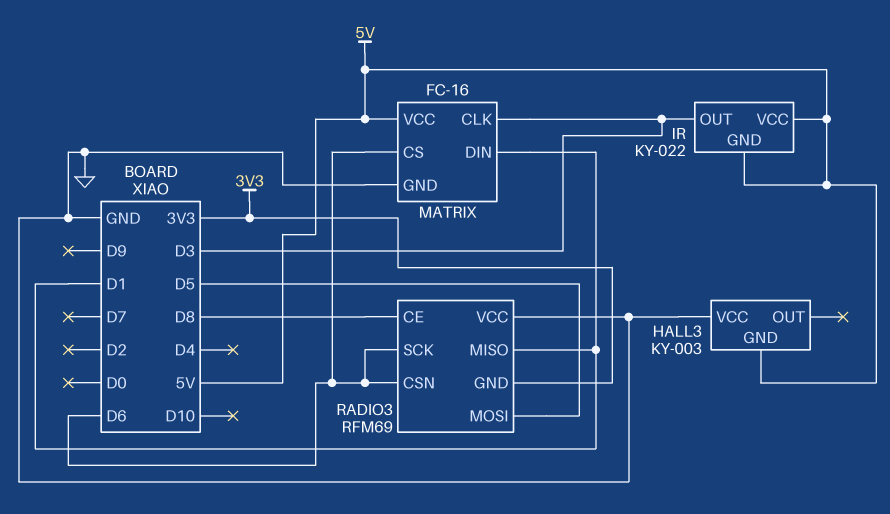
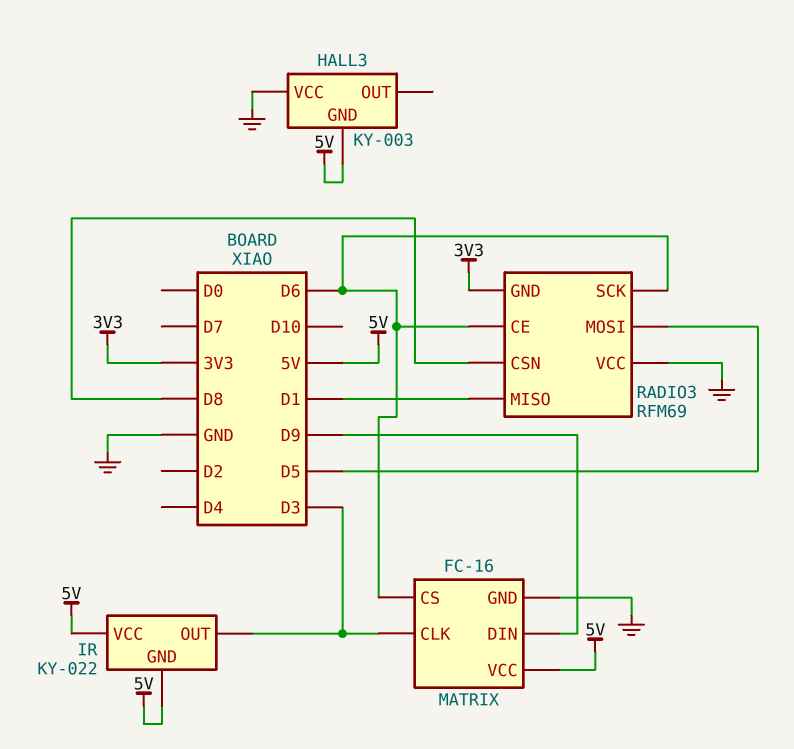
MATRIX pin DIN: D1 -> D9
RADIO3 pin CE: D8 -> D6
RADIO3 pin CSN: D6 -> D8

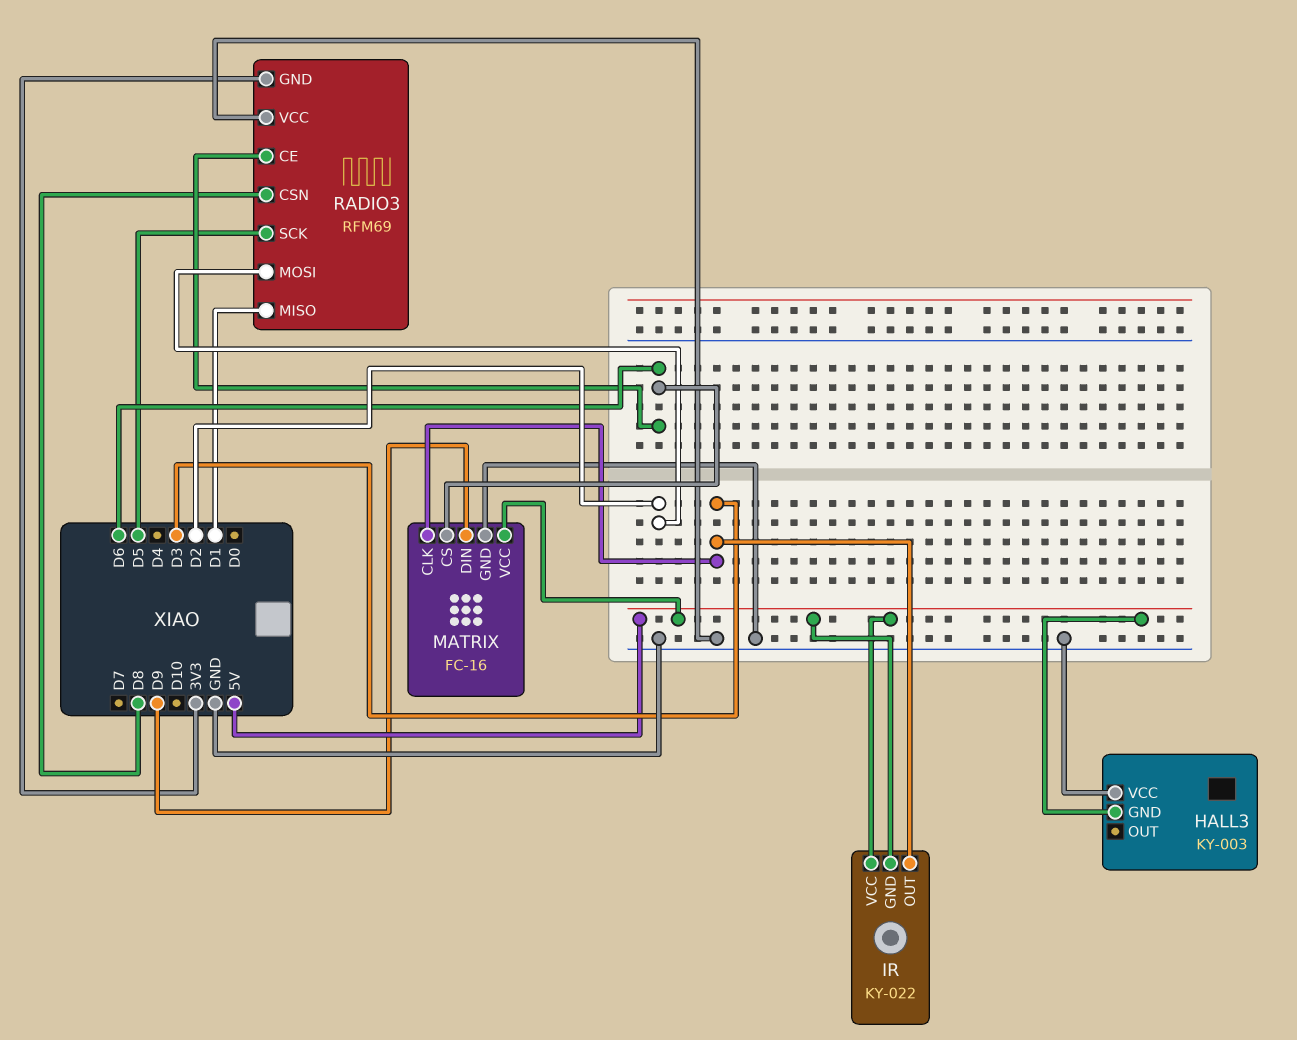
RADIO3 pin MOSI: D5 -> D2
RADIO3 pin SCK: D6 -> D5

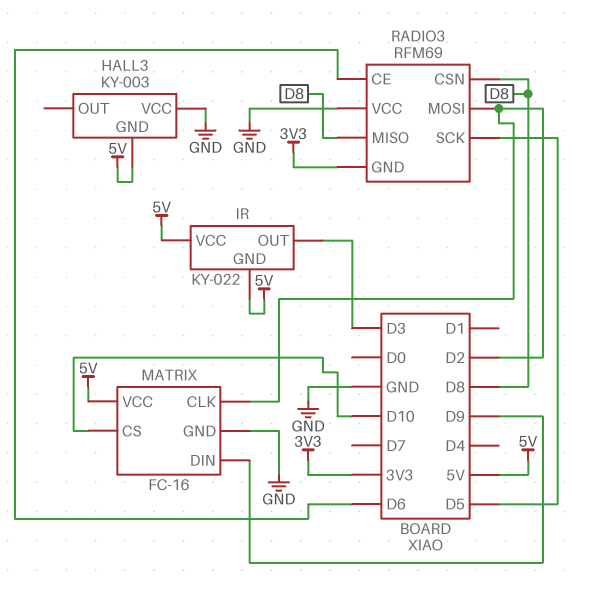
MATRIX pin CLK: D3 -> D2
MATRIX pin CS: D6 -> D10
RADIO3 pin MISO: D1 -> D8

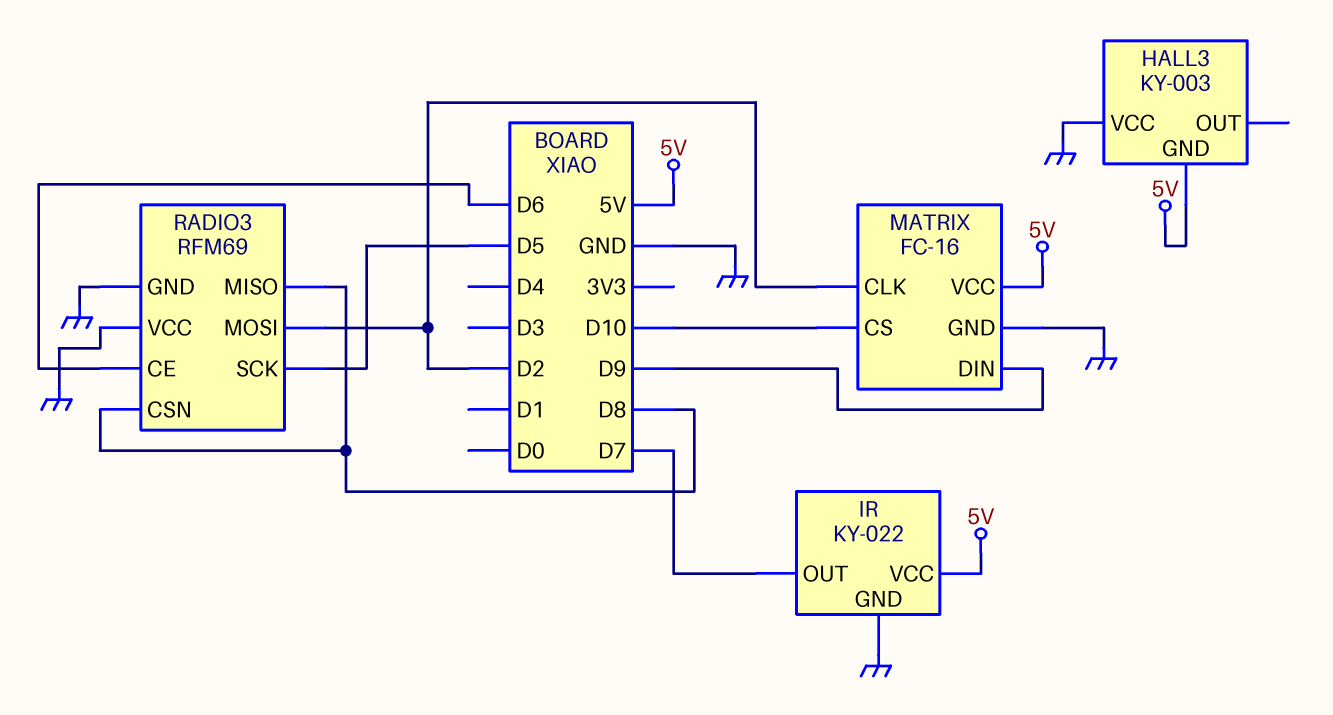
IR pin GND: 5V -> GND
IR pin OUT: D3 -> D7
RADIO3 pin GND: 3V3 -> GND

